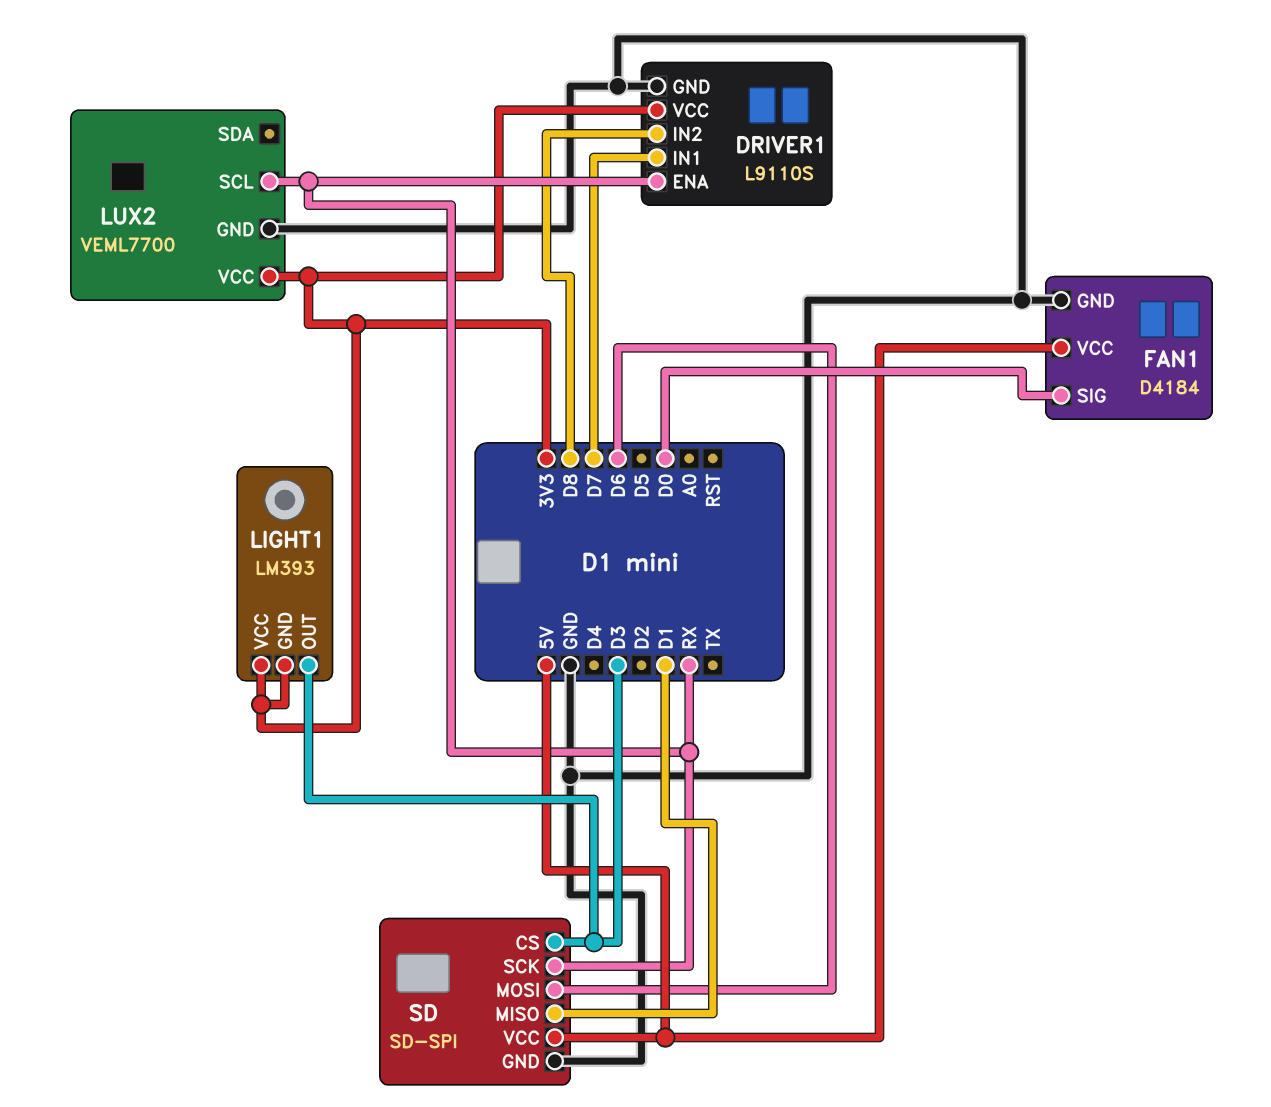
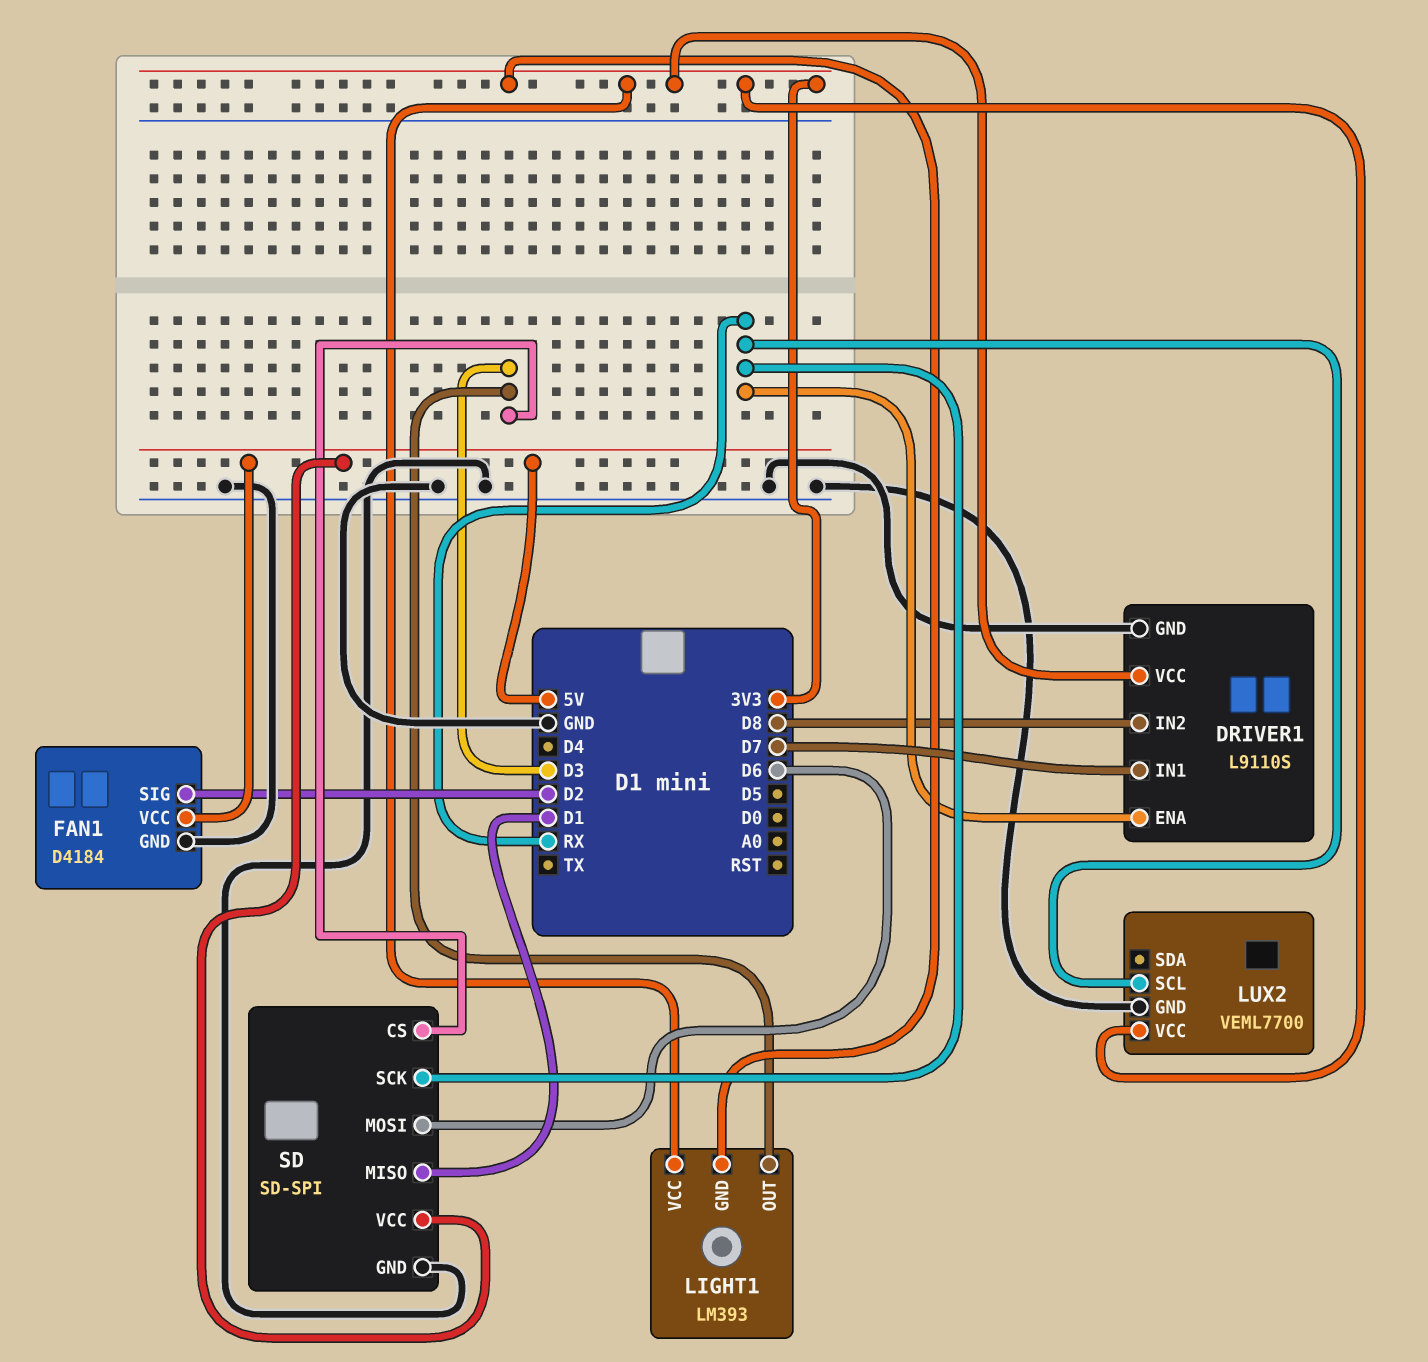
FAN1 pin SIG: D0 -> D2

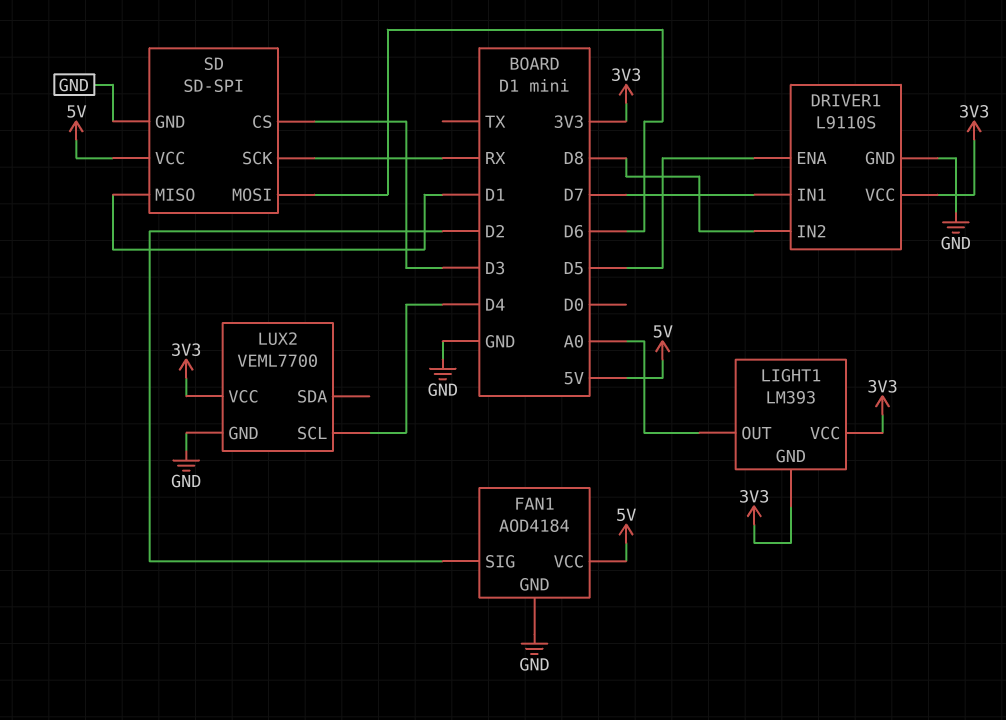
DRIVER1 pin ENA: RX -> D5
FAN1: D4184 -> AOD4184
LIGHT1 pin OUT: D3 -> A0
LUX2 pin SCL: RX -> D4

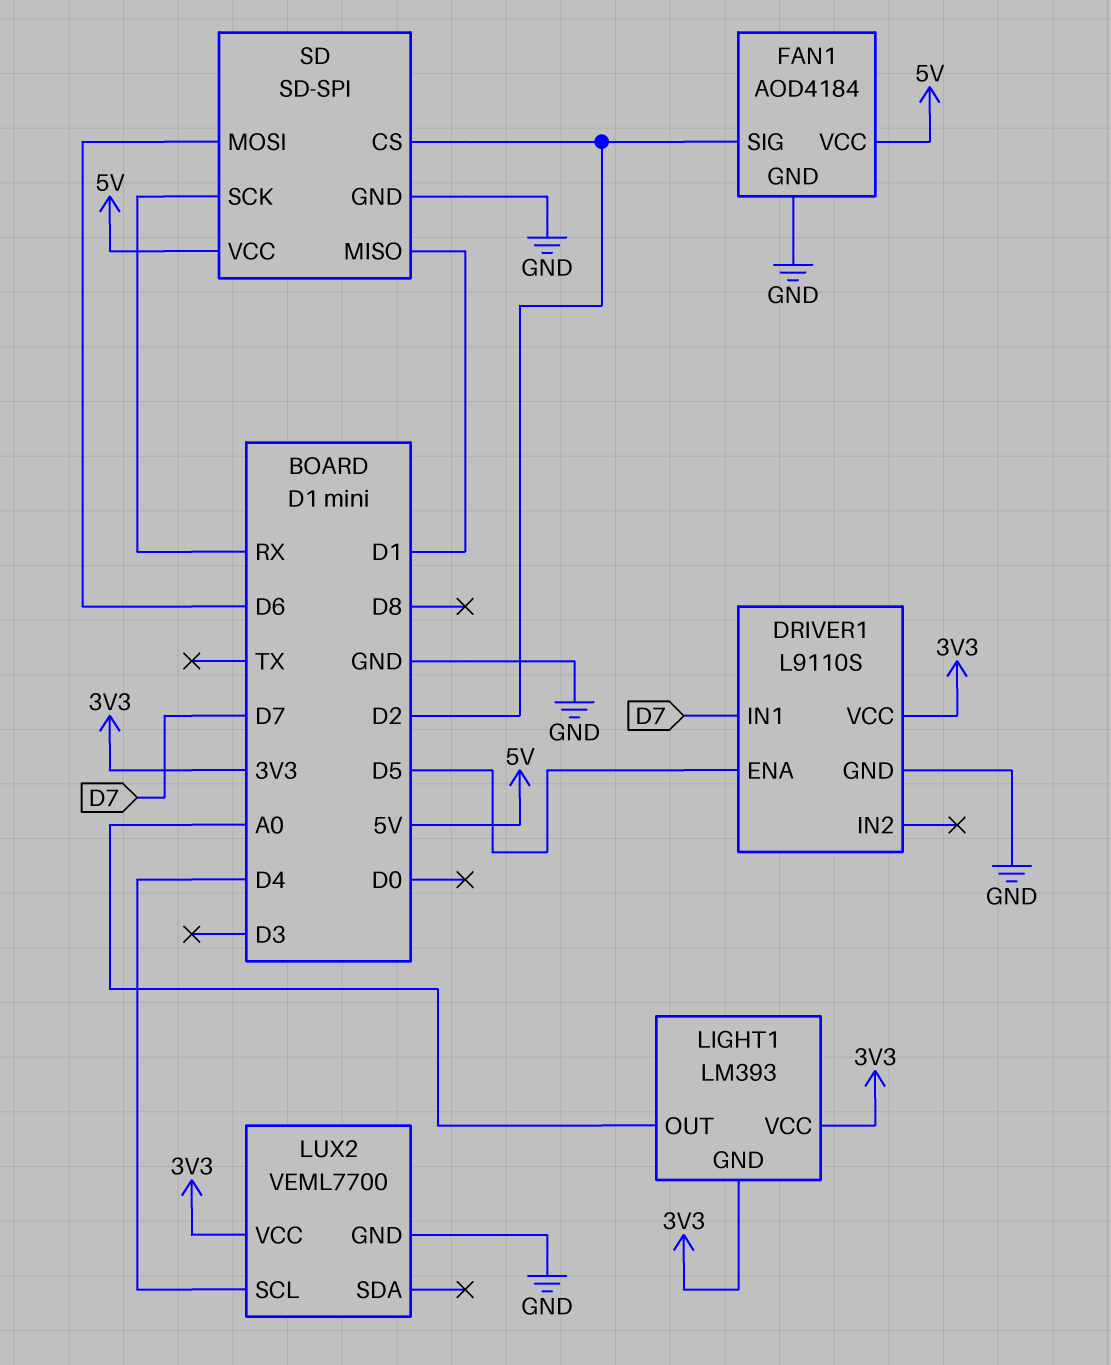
DRIVER1 pin IN2: D8 -> none
SD pin CS: D3 -> D2

